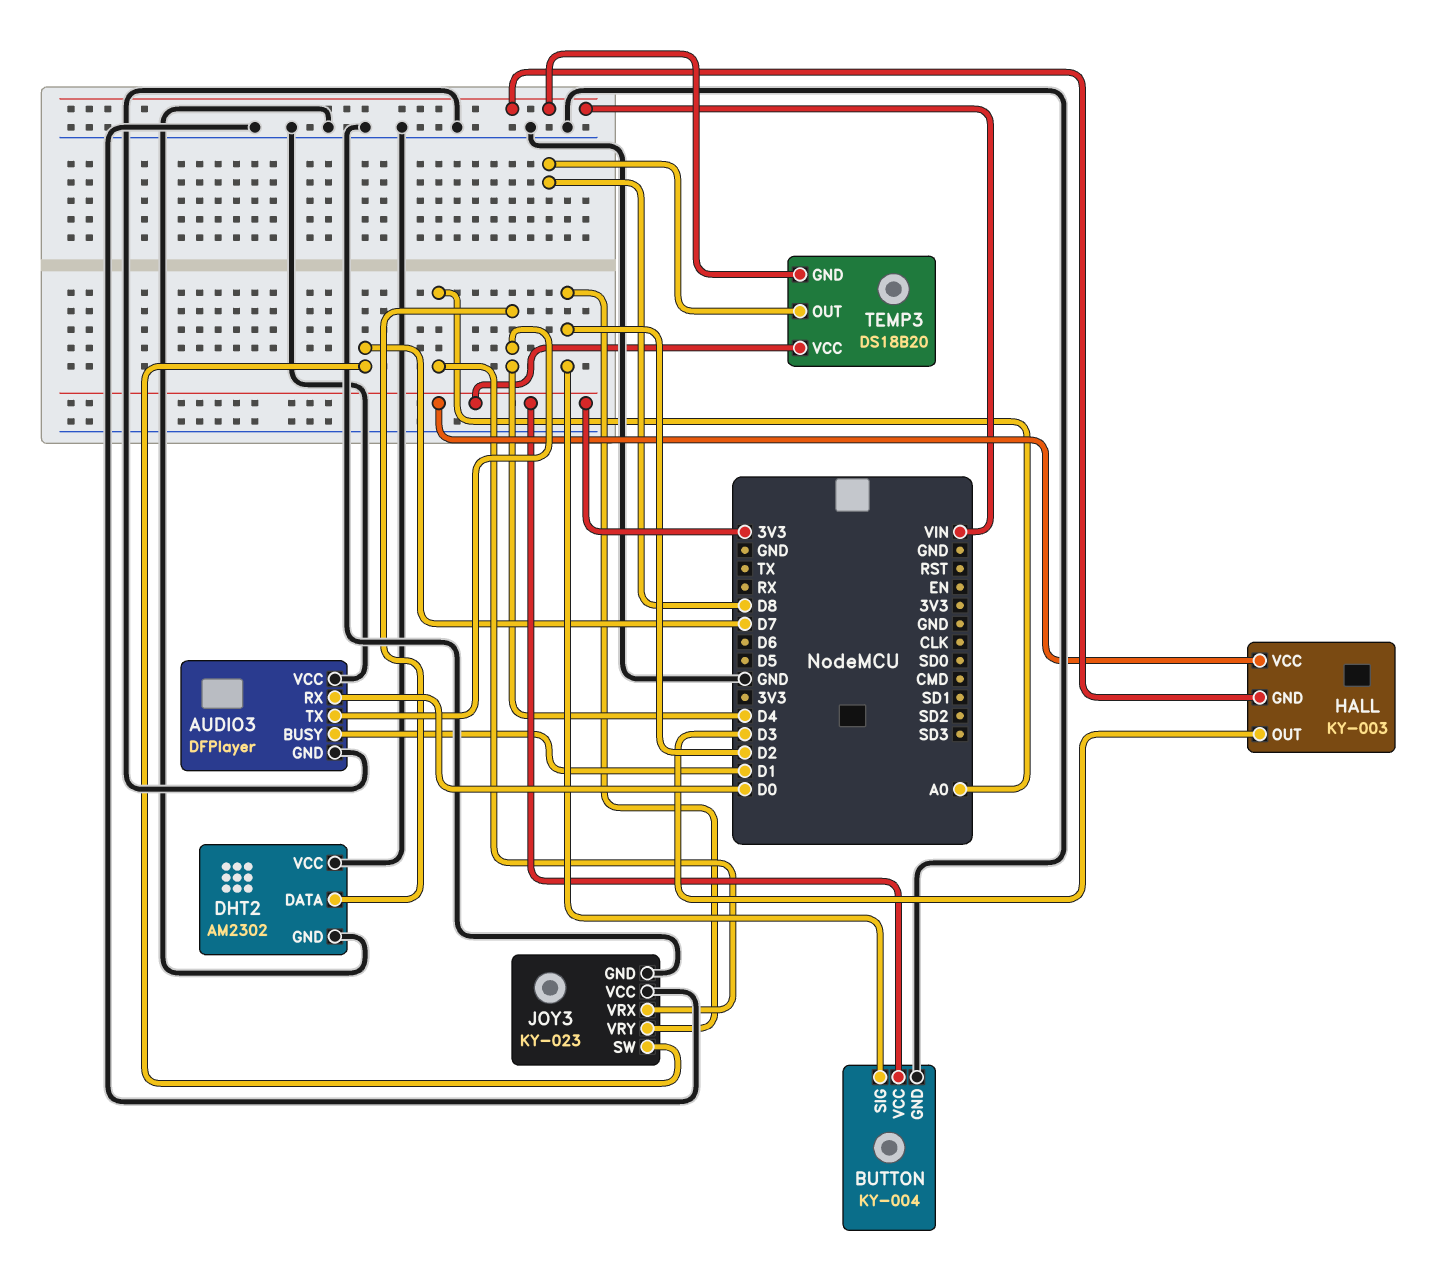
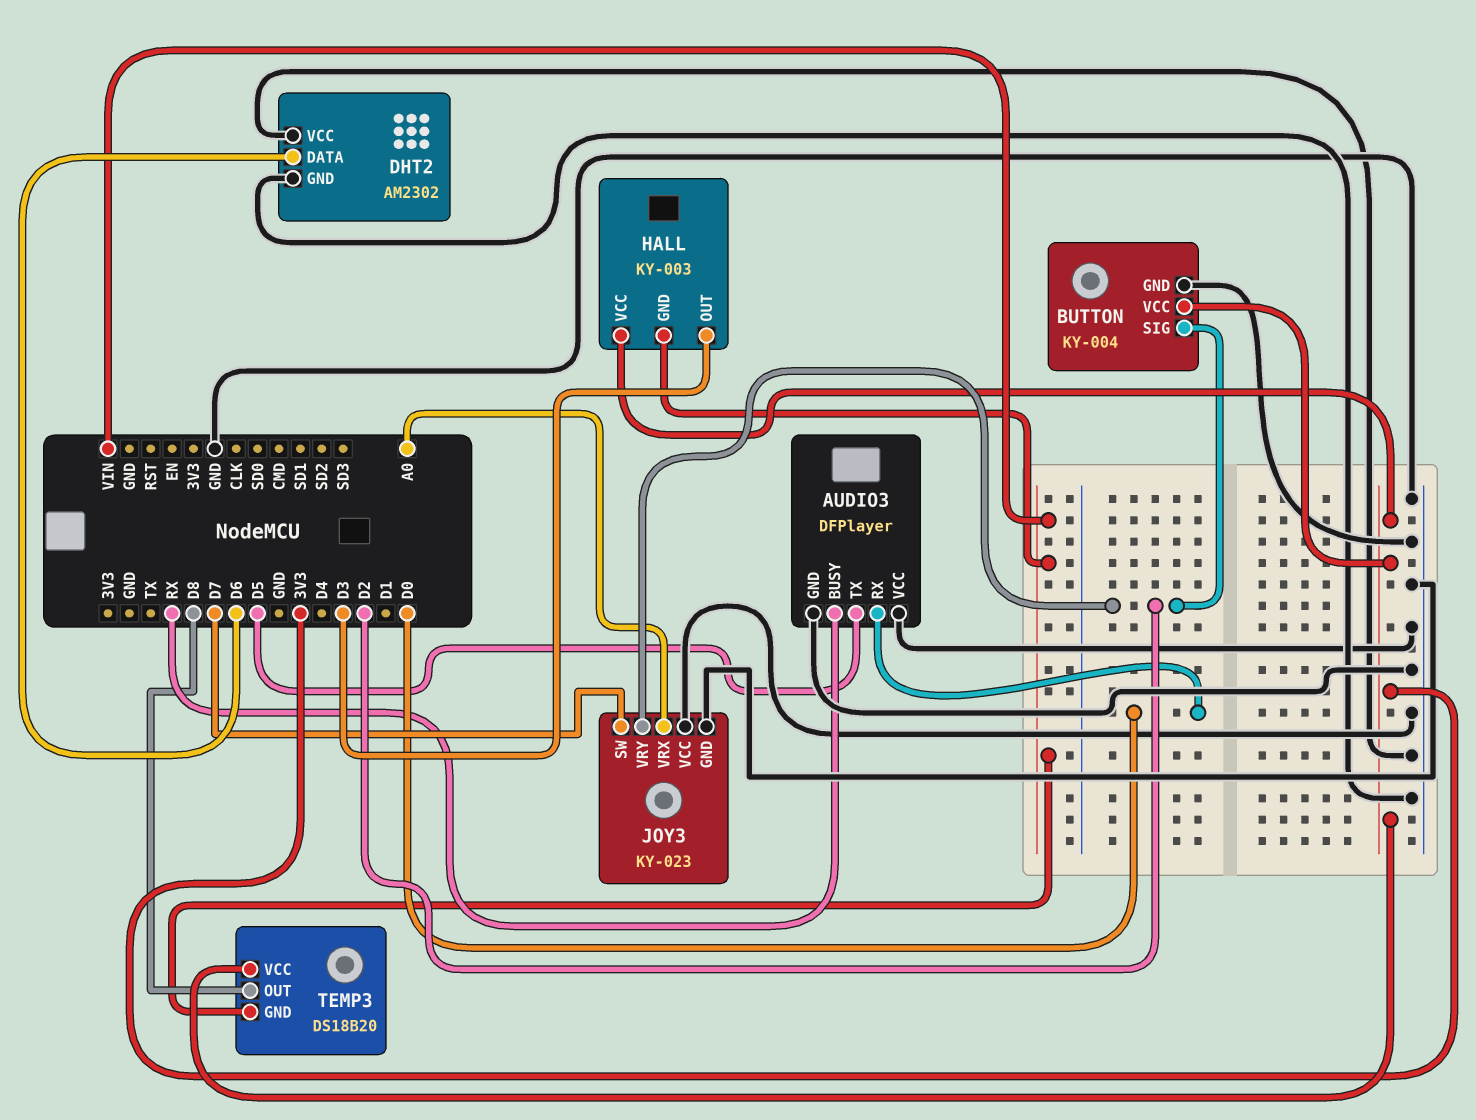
AUDIO3 pin BUSY: D1 -> RX
AUDIO3 pin TX: D4 -> D5
DHT2 pin DATA: D4 -> D6

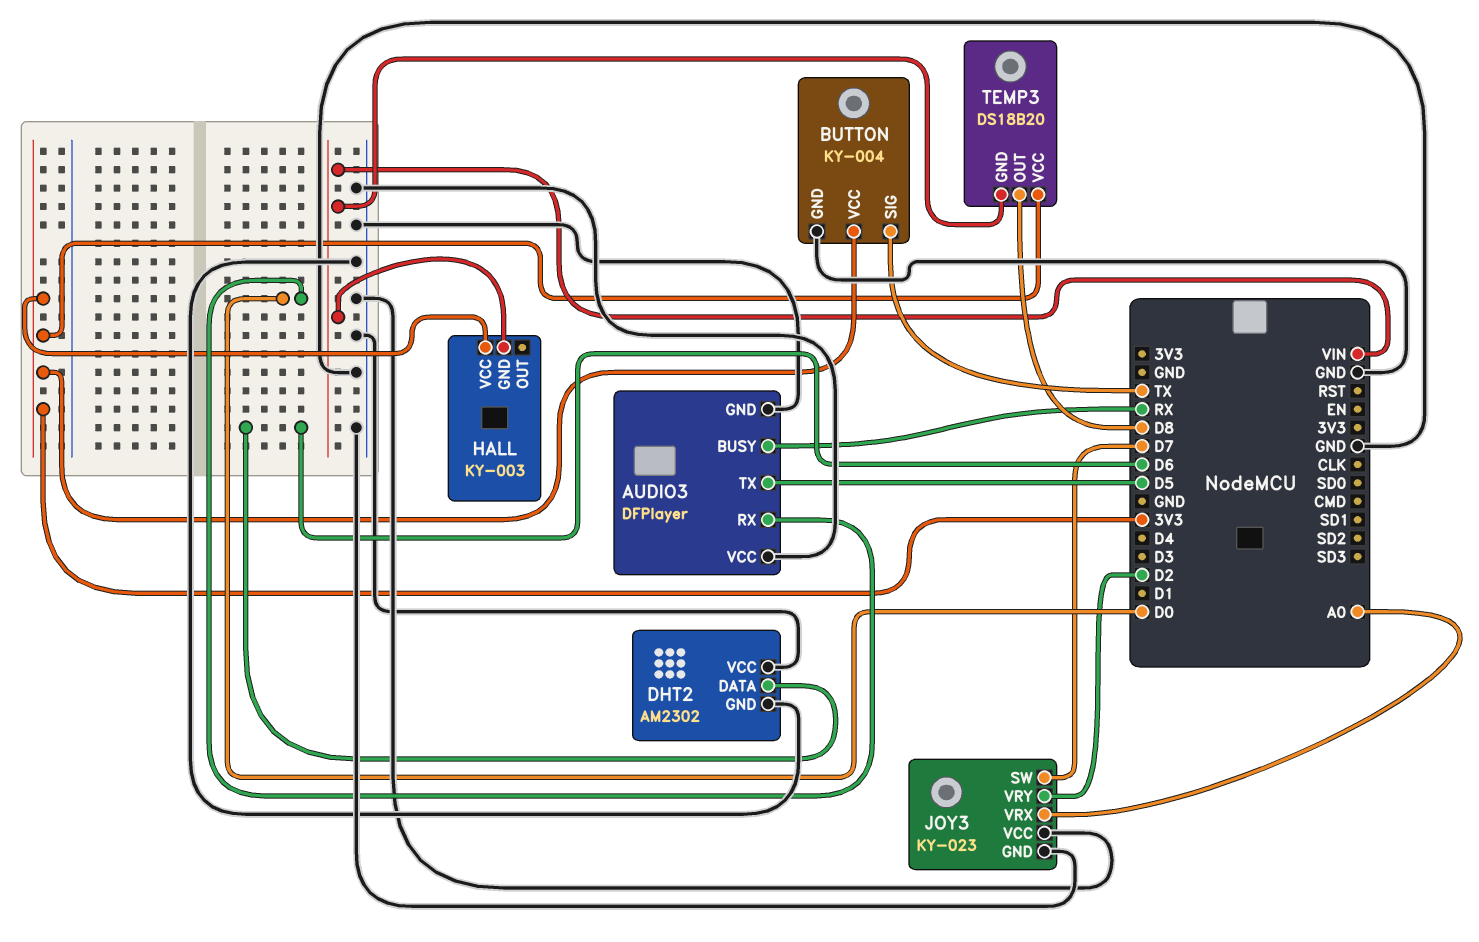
BUTTON pin SIG: D2 -> TX
HALL pin OUT: D3 -> none

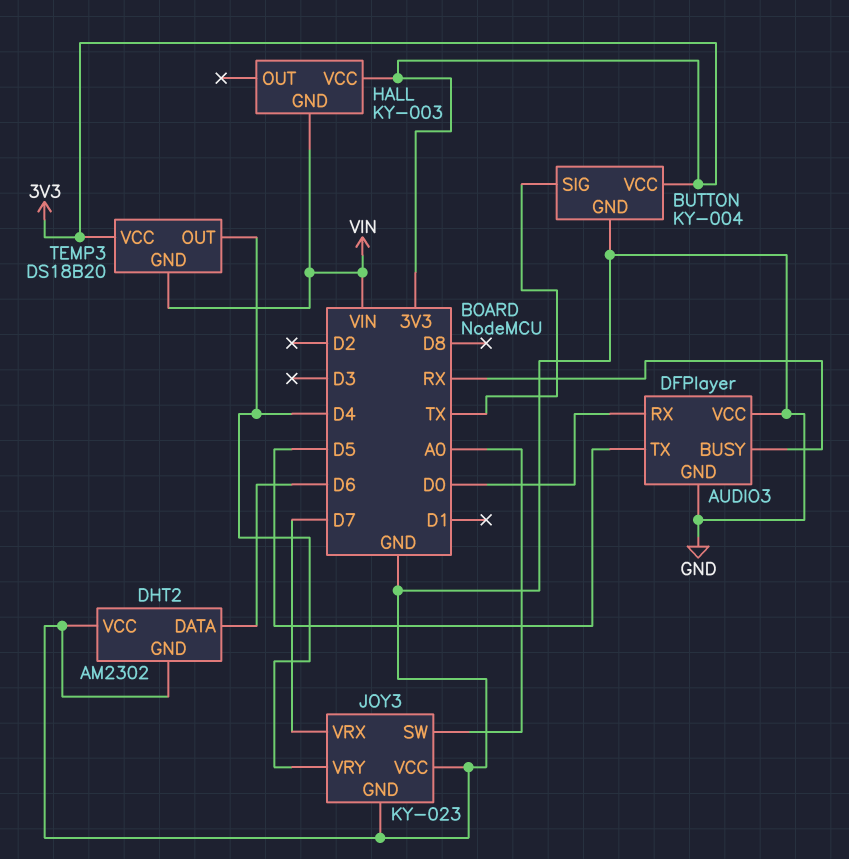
JOY3 pin SW: D7 -> A0
JOY3 pin VRX: A0 -> D7
JOY3 pin VRY: D2 -> D4
TEMP3 pin OUT: D8 -> D4

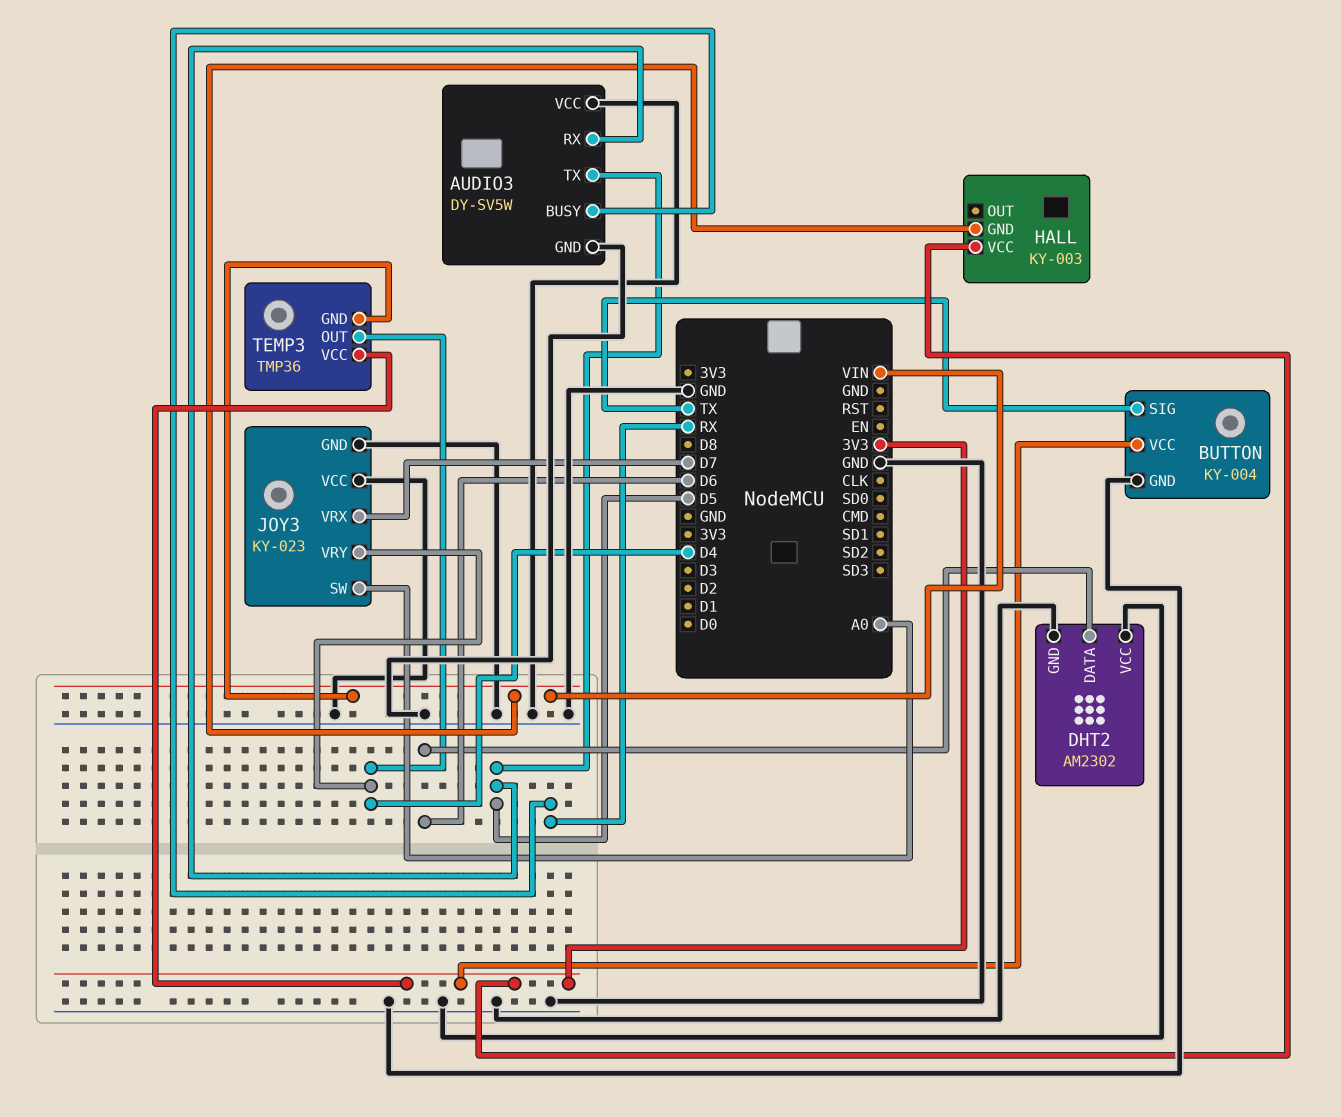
AUDIO3: DFPlayer -> DY-SV5W
AUDIO3 pin RX: D0 -> D5
TEMP3: DS18B20 -> TMP36

